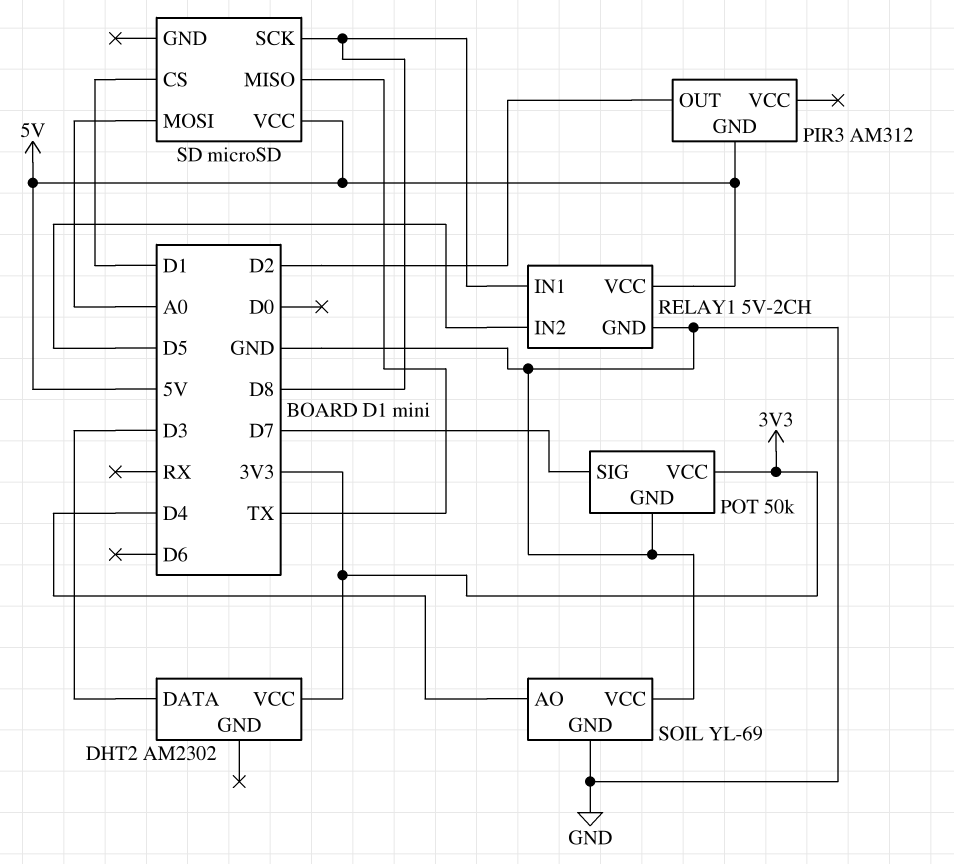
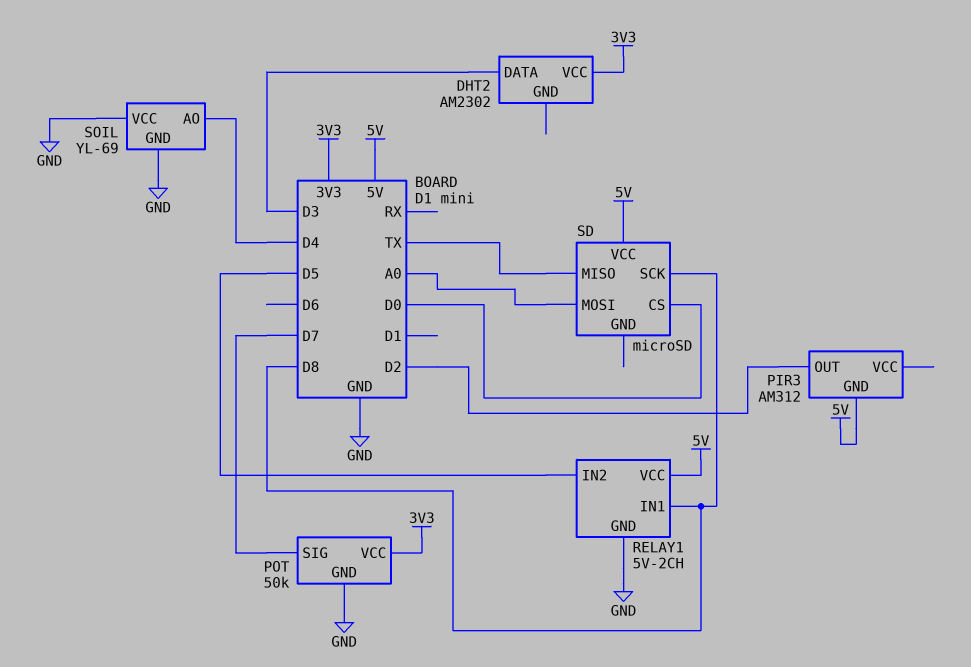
SD pin CS: D1 -> D0

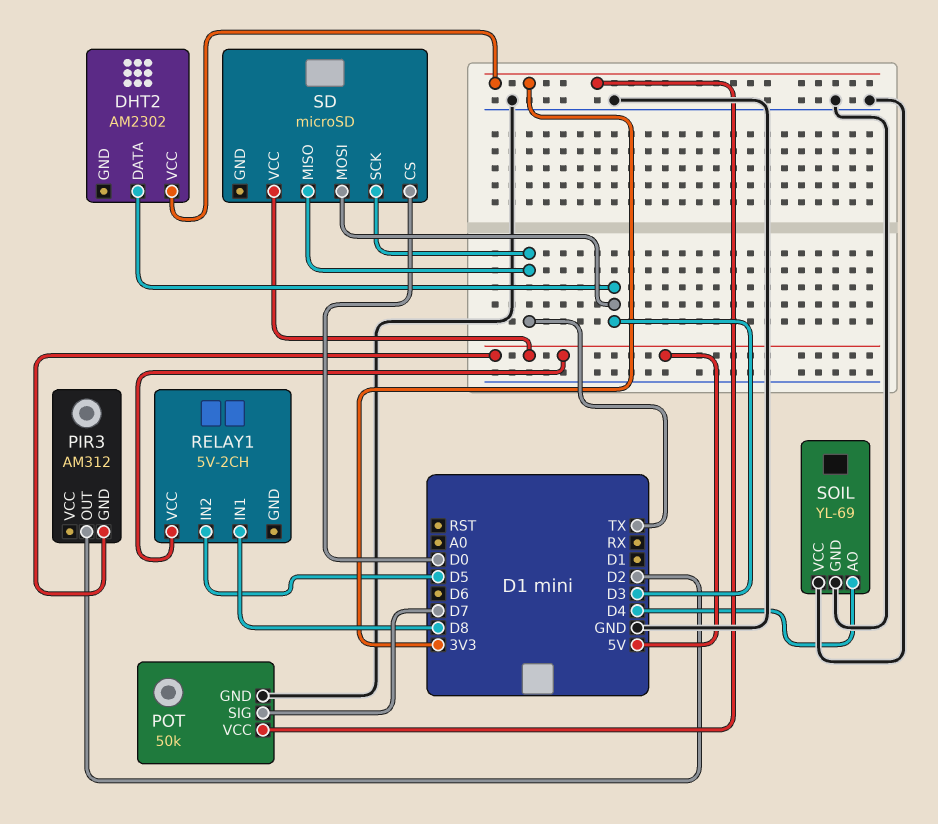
RELAY1 pin GND: GND -> none
SD pin MOSI: A0 -> D3
SD pin SCK: D8 -> TX

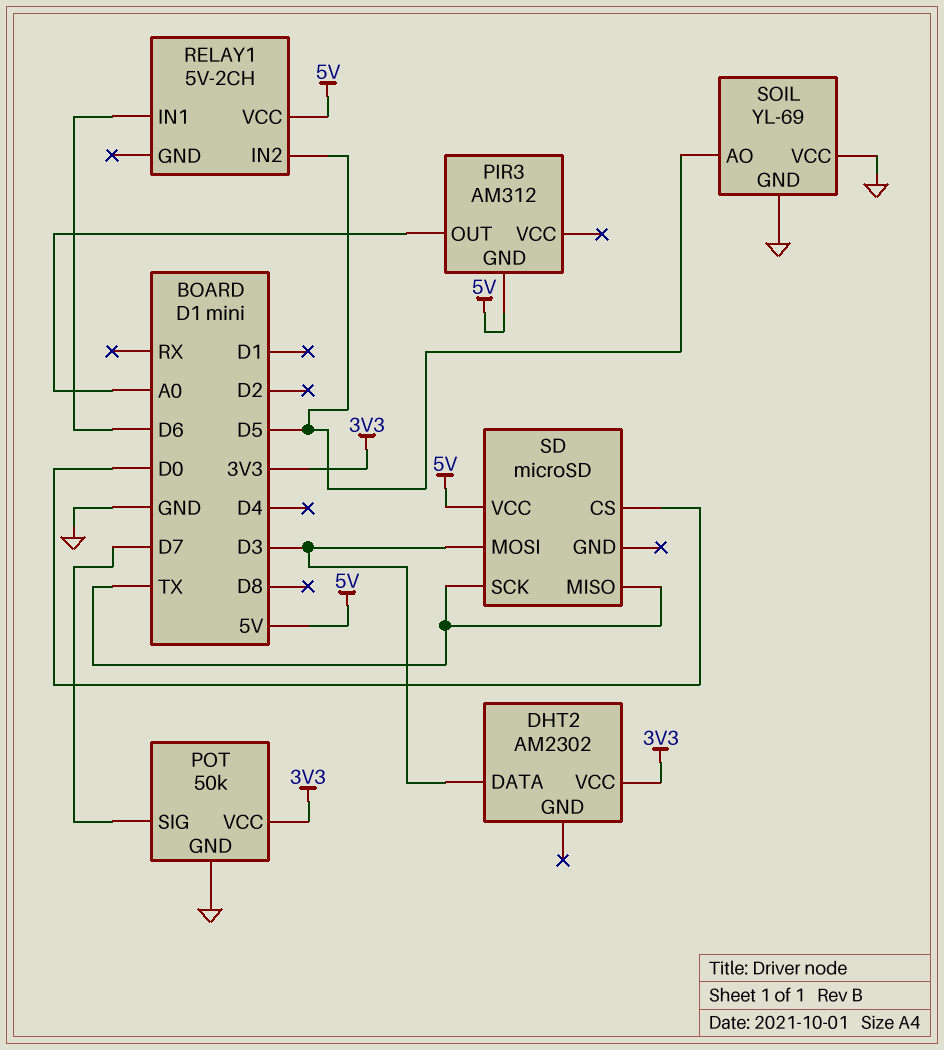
PIR3 pin OUT: D2 -> A0
RELAY1 pin IN1: D8 -> D6
SOIL pin AO: D4 -> D5

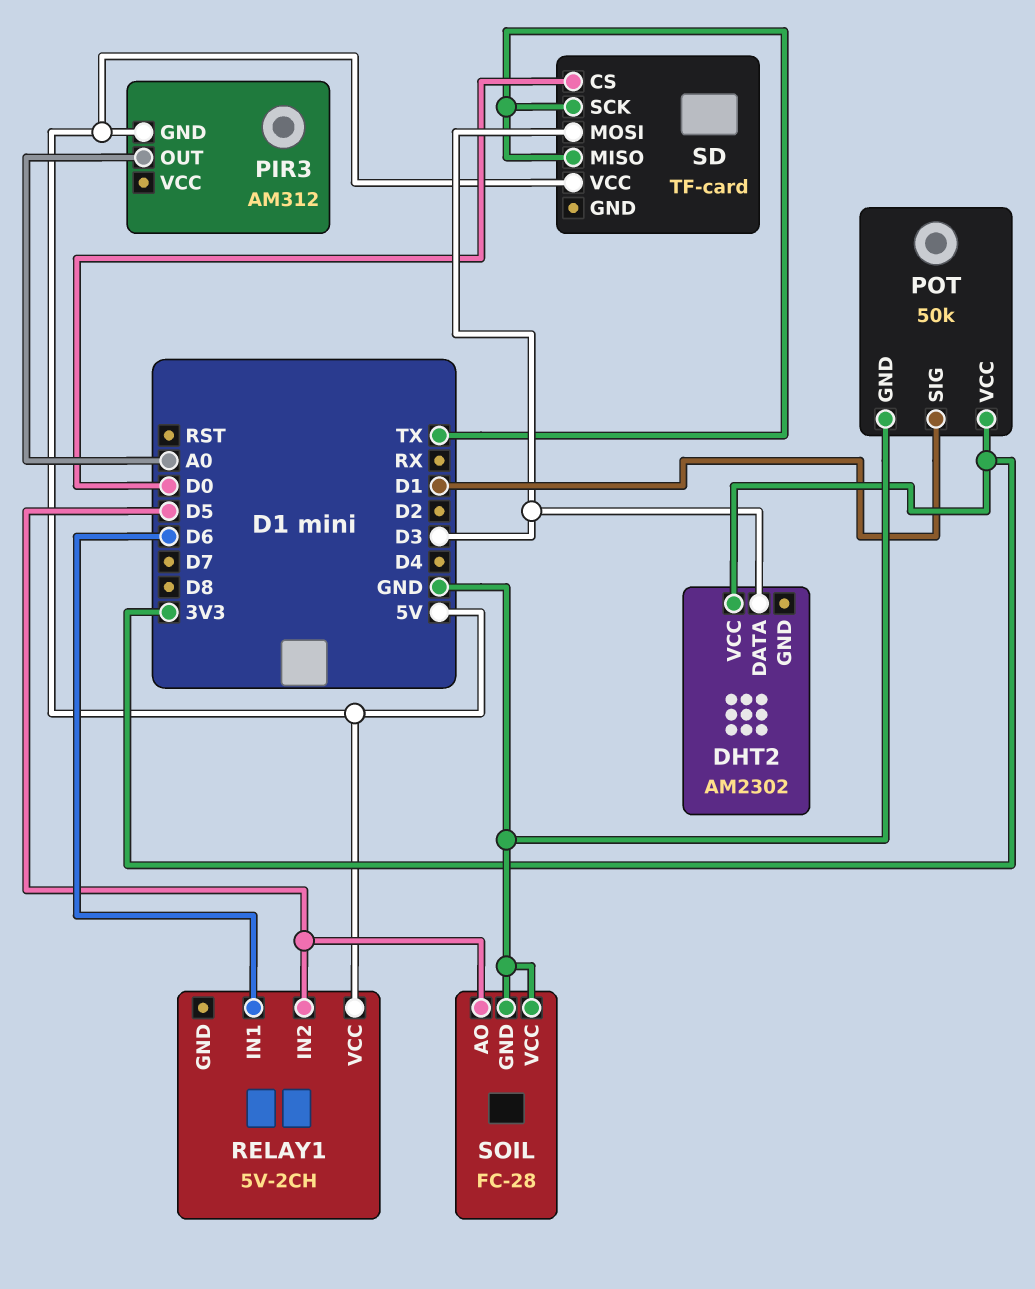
POT pin SIG: D7 -> D1
SD: microSD -> TF-card
SOIL: YL-69 -> FC-28

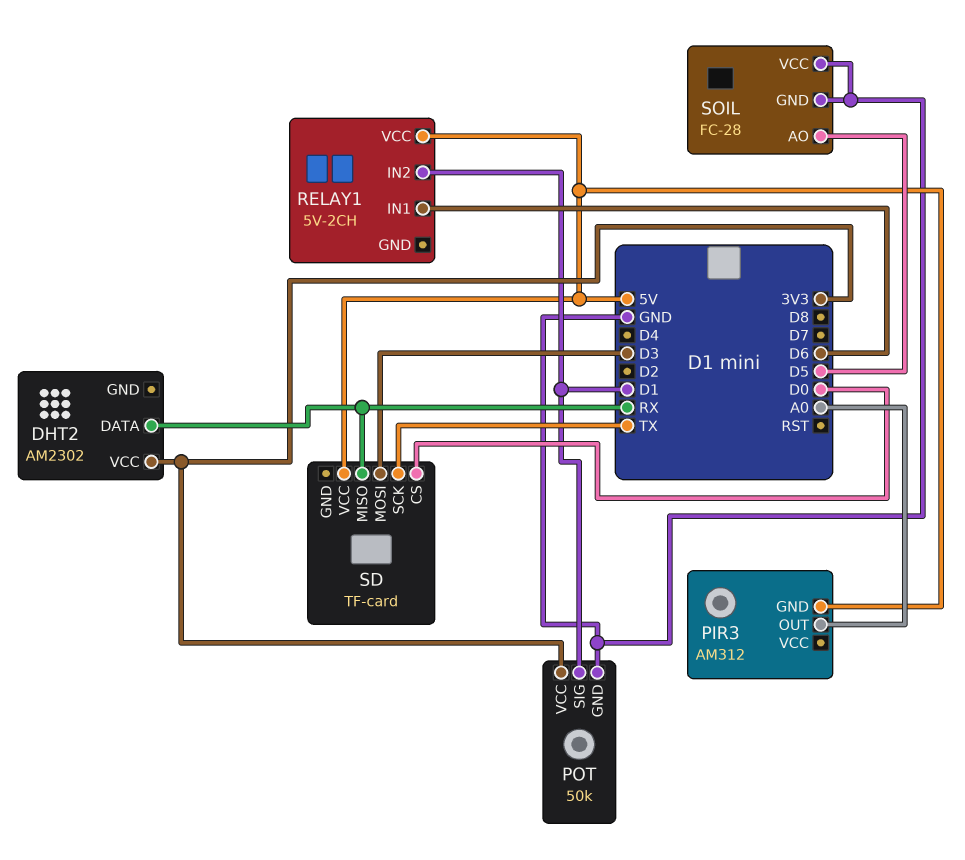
DHT2 pin DATA: D3 -> RX
RELAY1 pin IN2: D5 -> D1
SD pin MISO: TX -> RX

